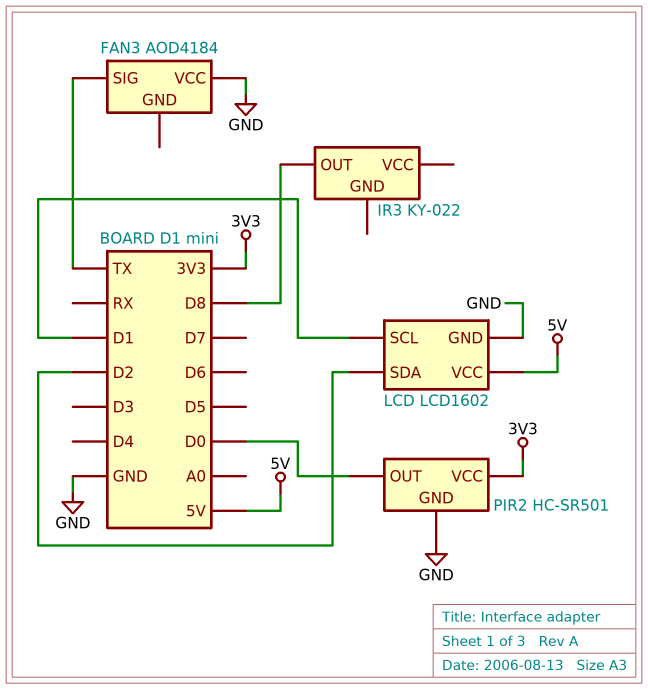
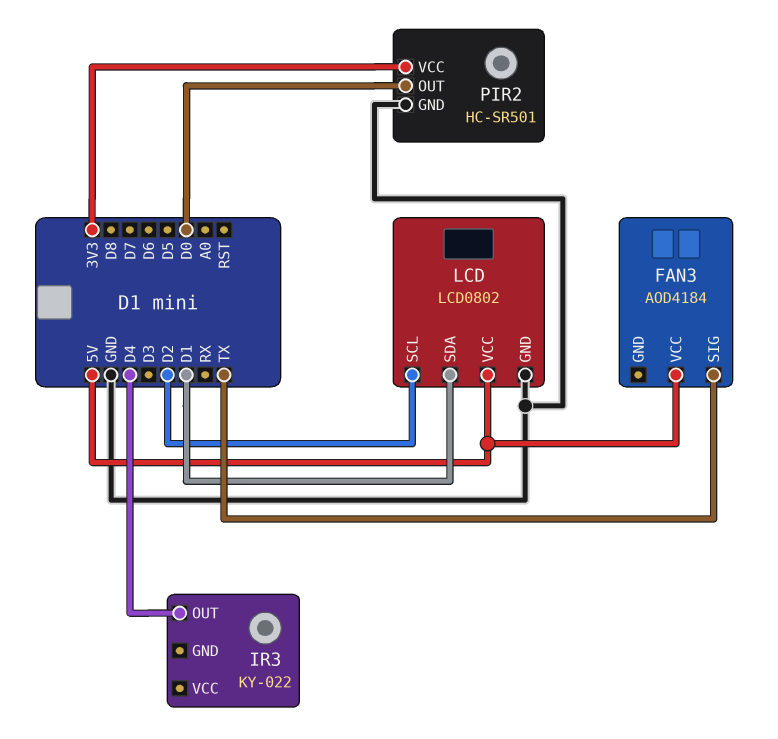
FAN3 pin VCC: GND -> 5V
IR3 pin OUT: D8 -> D4
LCD: LCD1602 -> LCD0802
LCD pin SCL: D1 -> D2
LCD pin SDA: D2 -> D1

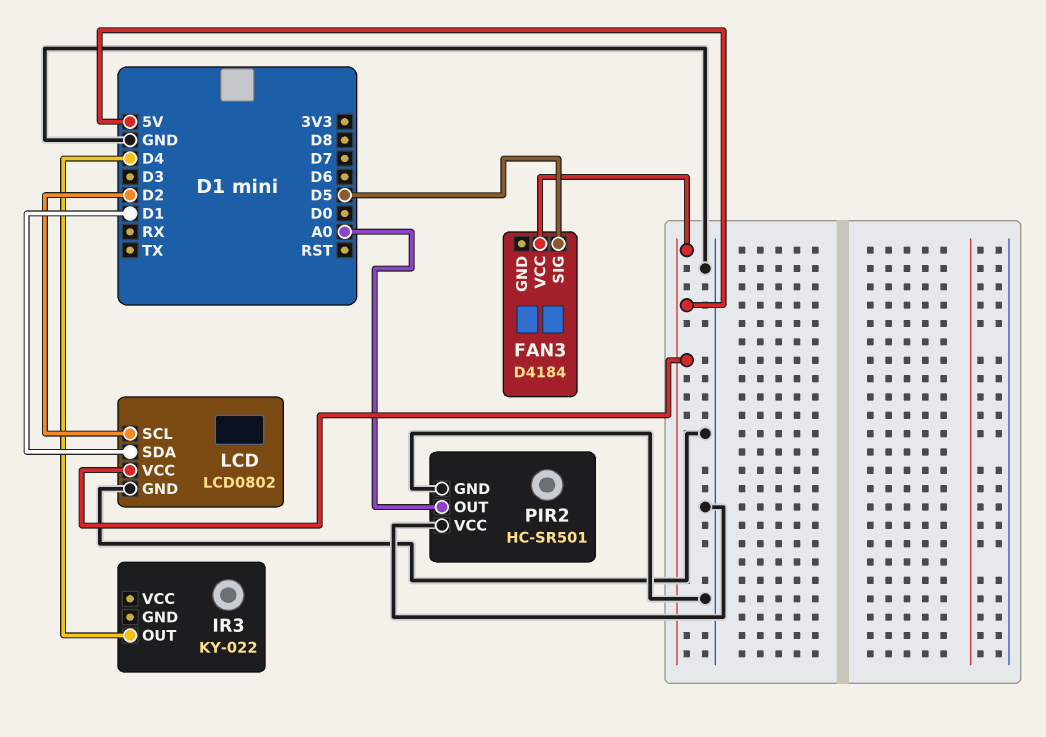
FAN3: AOD4184 -> D4184
FAN3 pin SIG: TX -> D5
PIR2 pin OUT: D0 -> A0
PIR2 pin VCC: 3V3 -> GND

